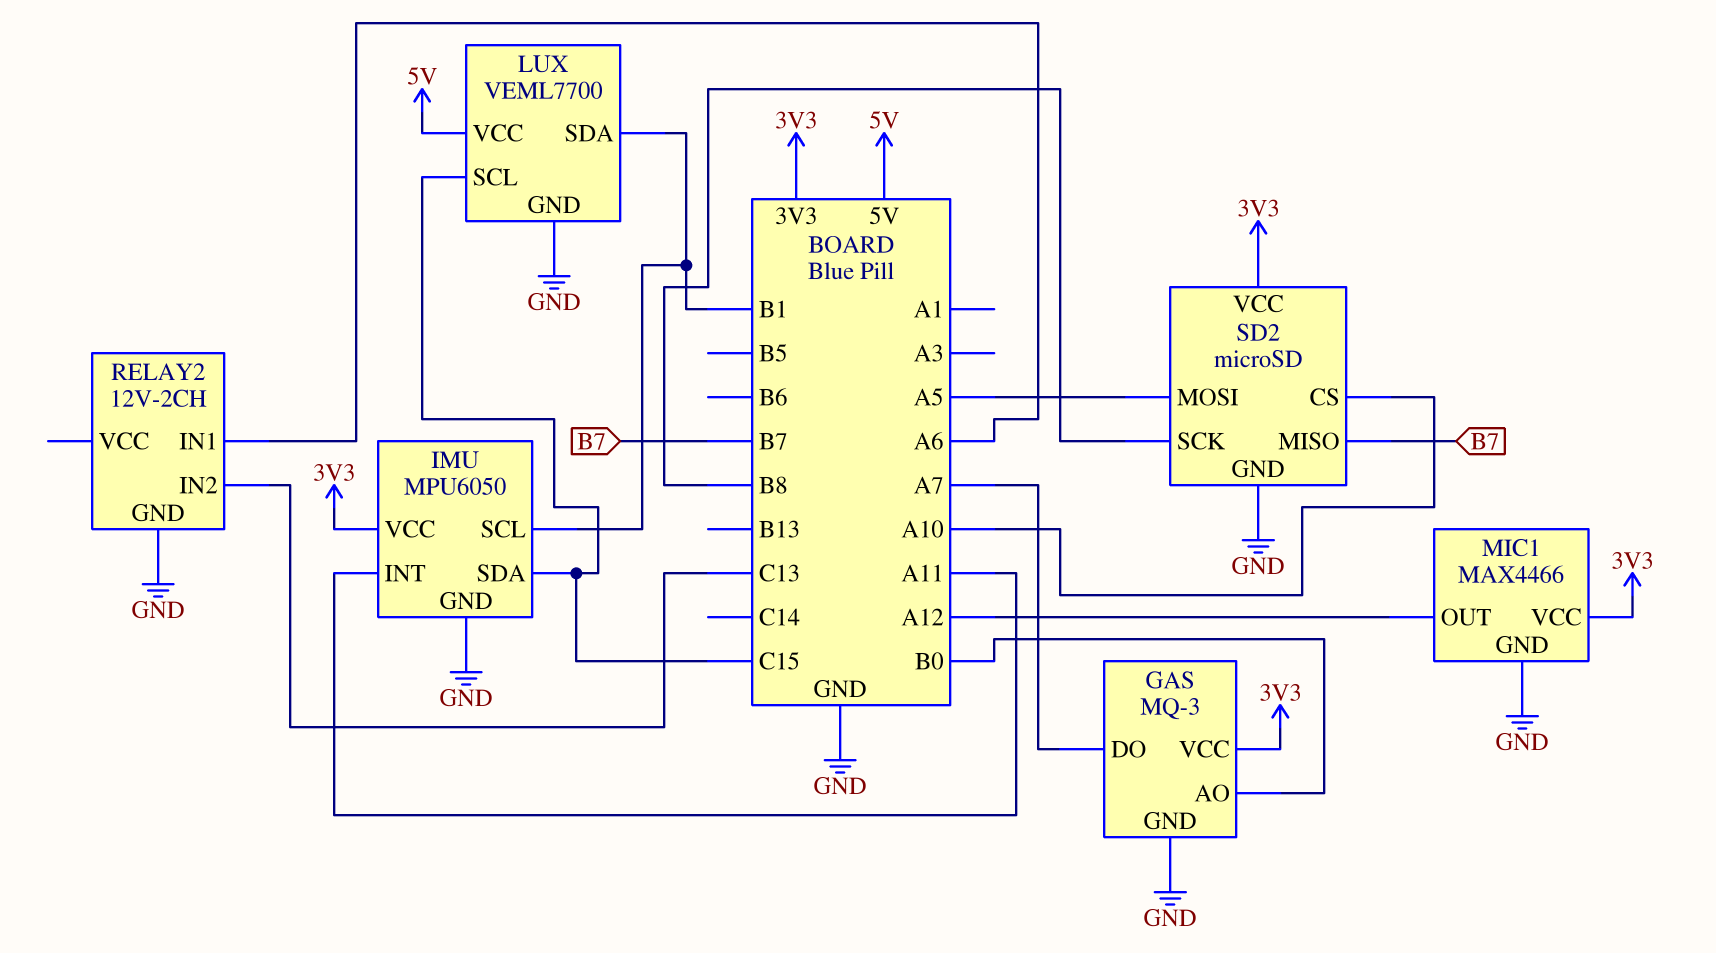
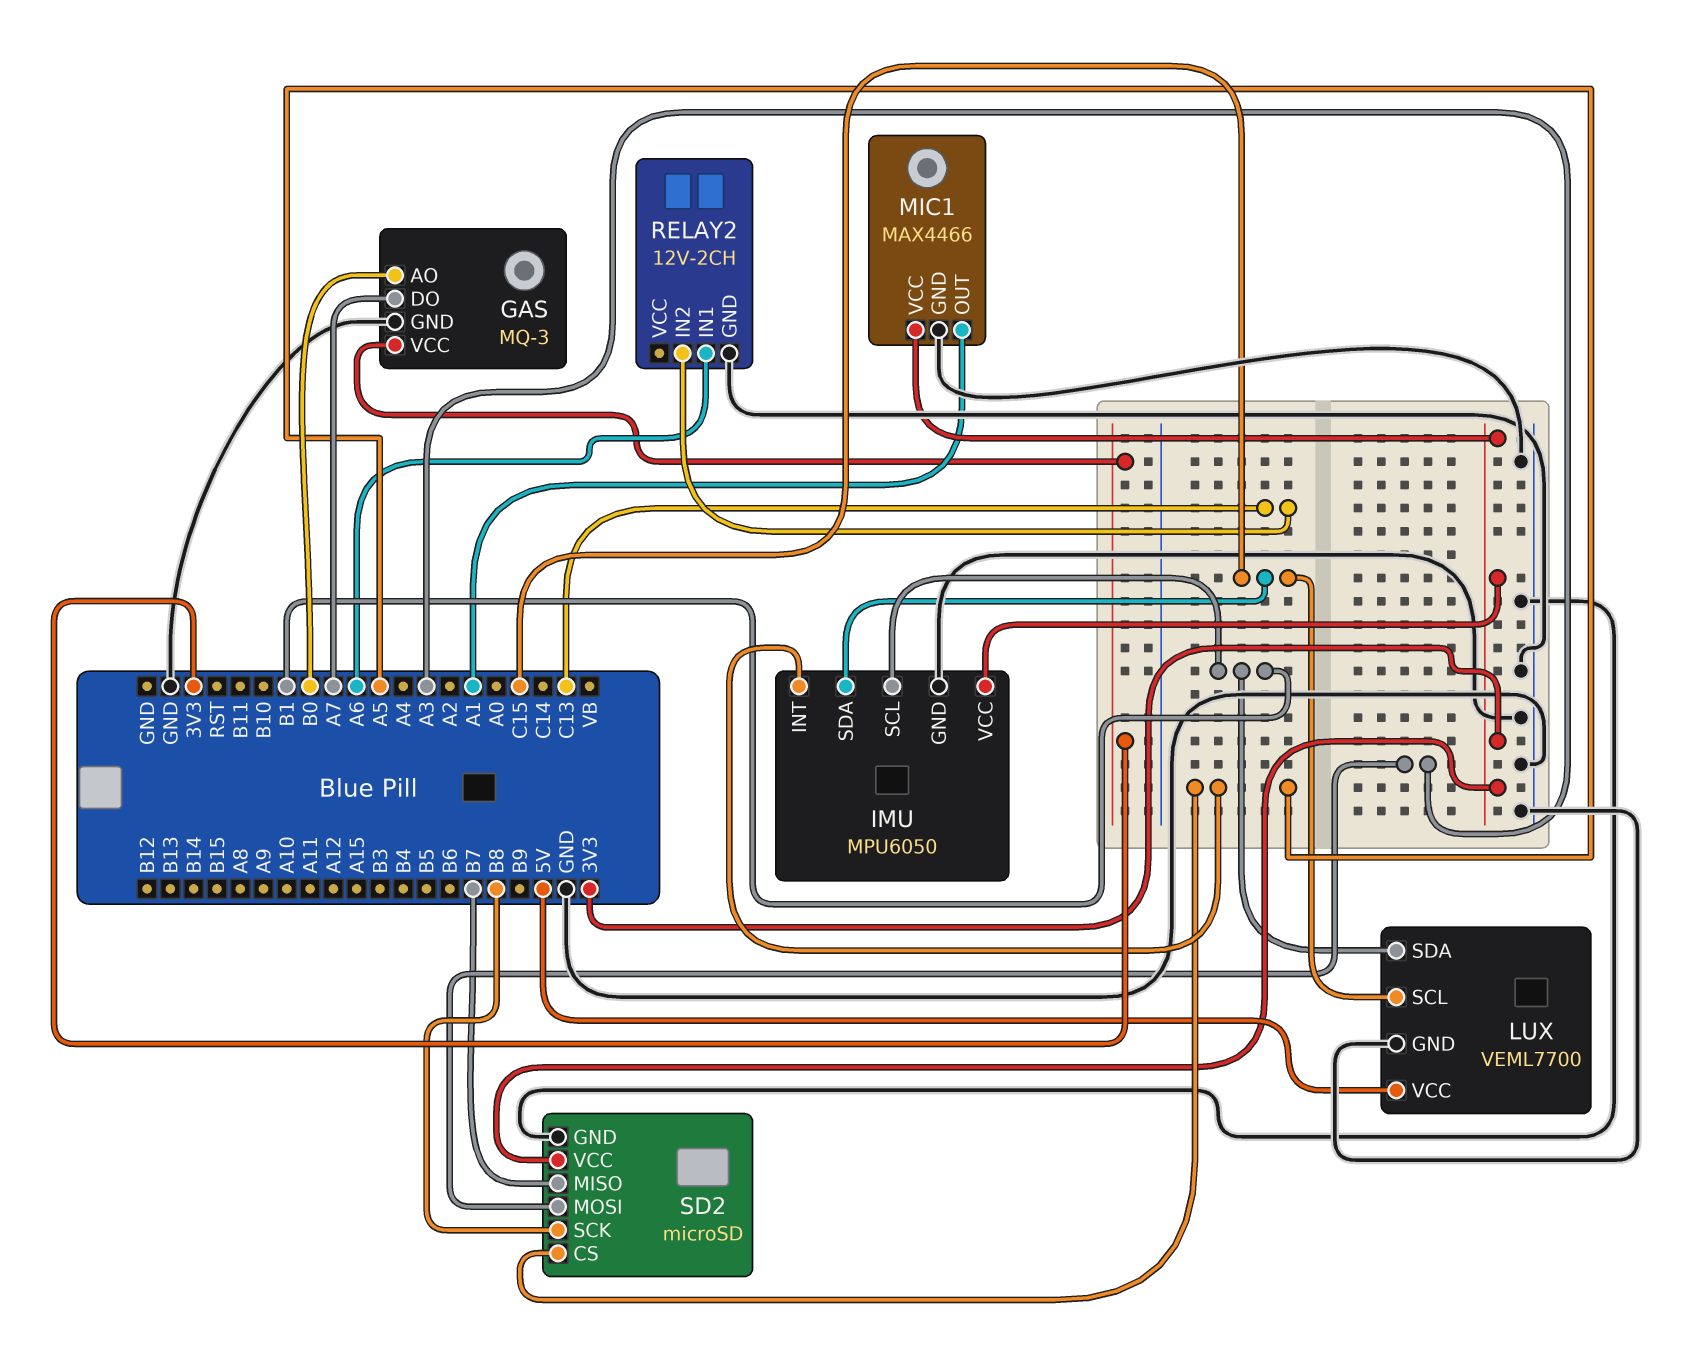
IMU pin INT: A11 -> A5
MIC1 pin OUT: A12 -> A1
SD2 pin CS: A10 -> A5
SD2 pin MOSI: A5 -> A3

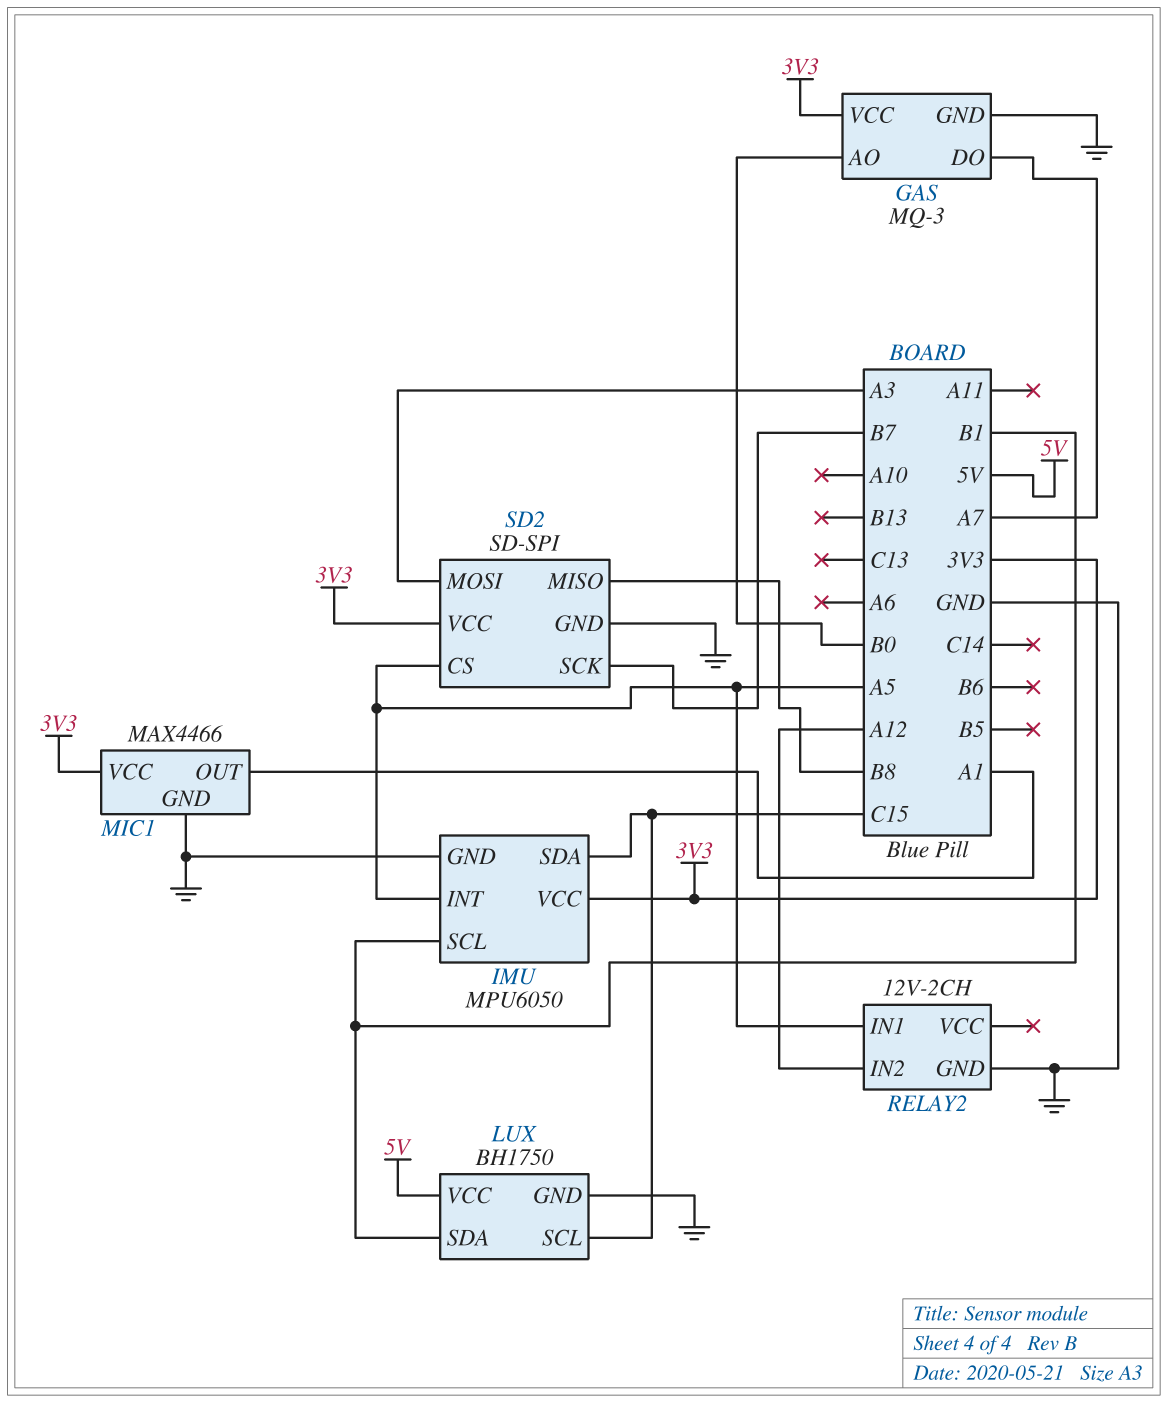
LUX: VEML7700 -> BH1750
RELAY2 pin IN1: A6 -> A5
RELAY2 pin IN2: C13 -> A12
SD2: microSD -> SD-SPI
SD2 pin MISO: B7 -> B8
SD2 pin SCK: B8 -> B7

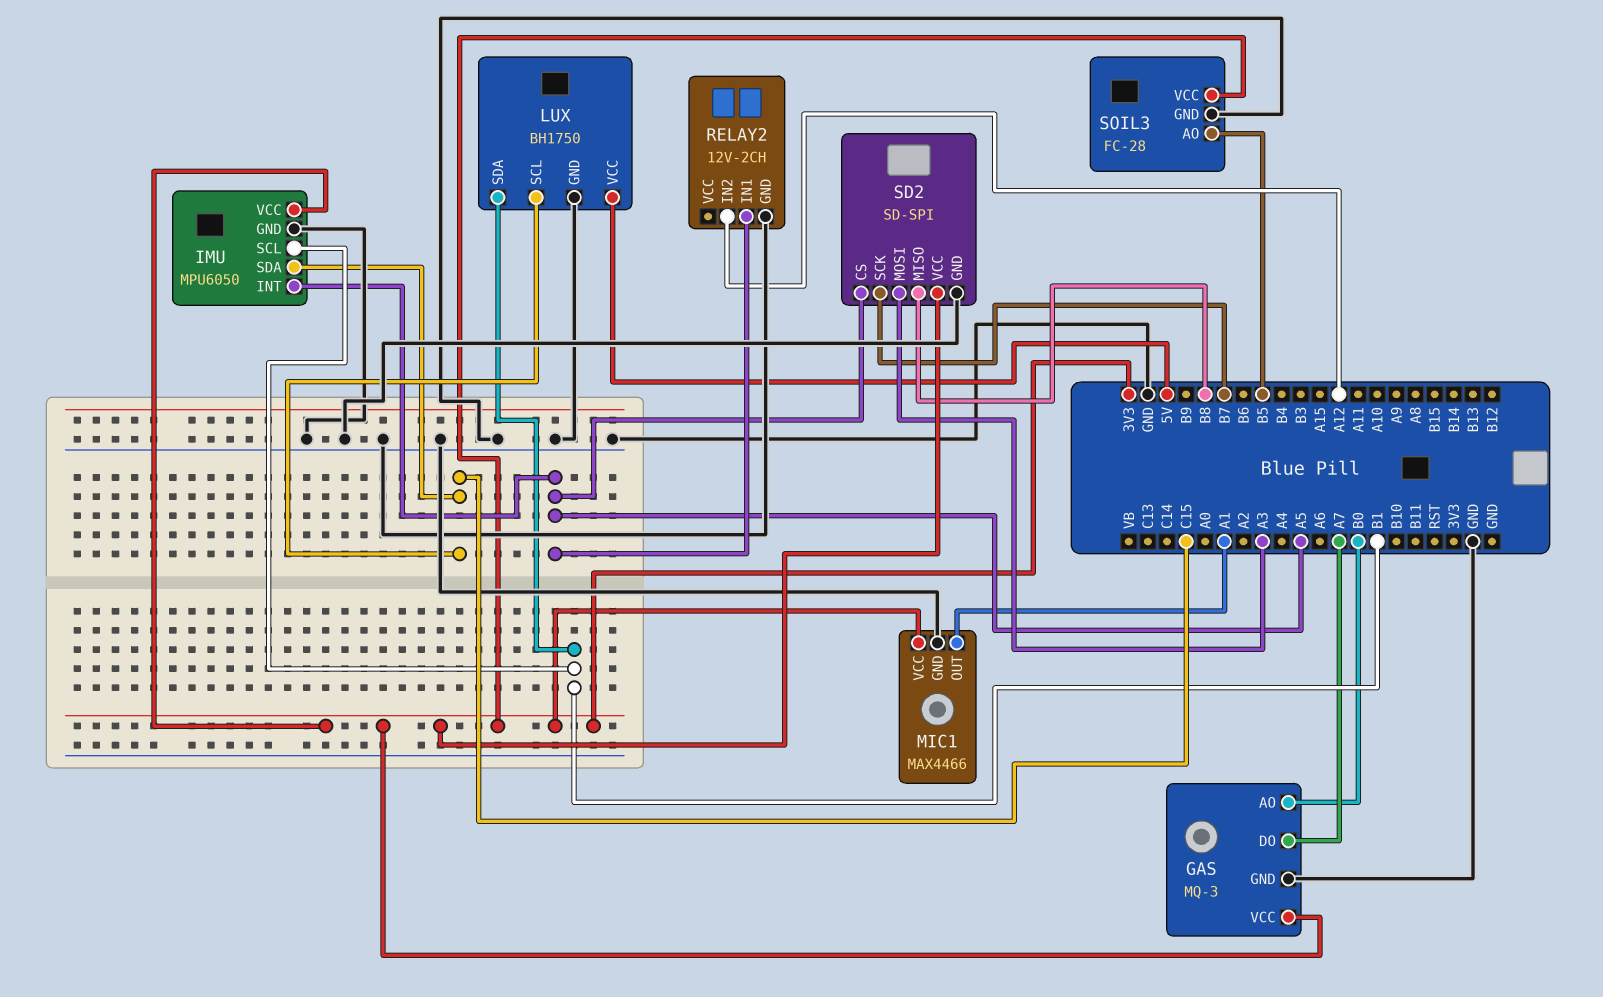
SOIL3: none -> FC-28
SOIL3 pin AO: none -> B5
SOIL3 pin GND: none -> GND
SOIL3 pin VCC: none -> 3V3

